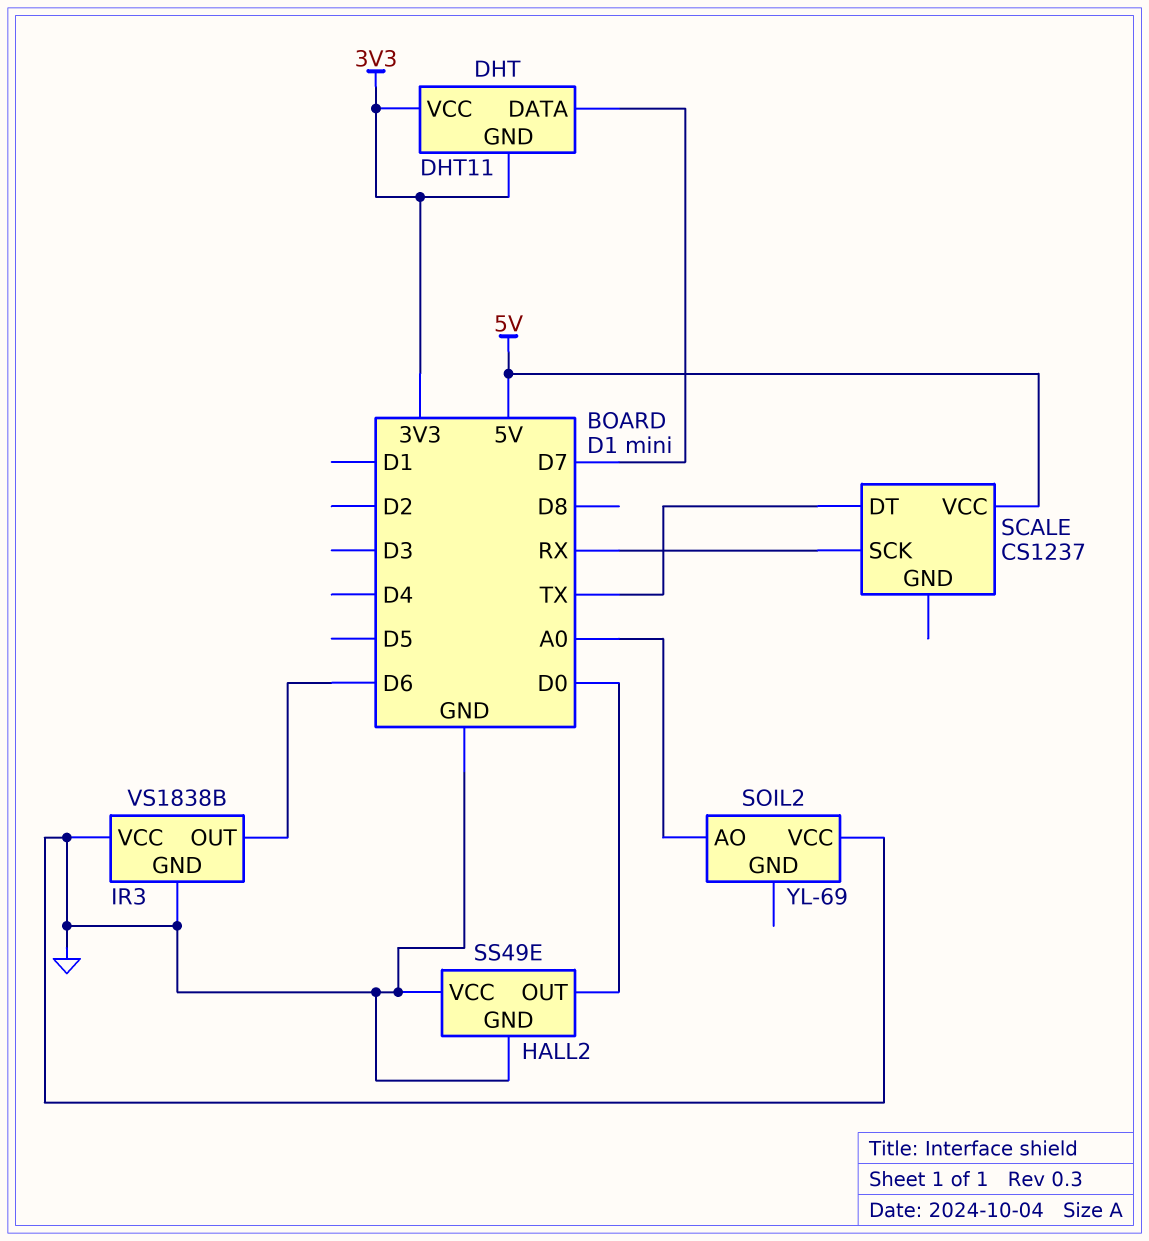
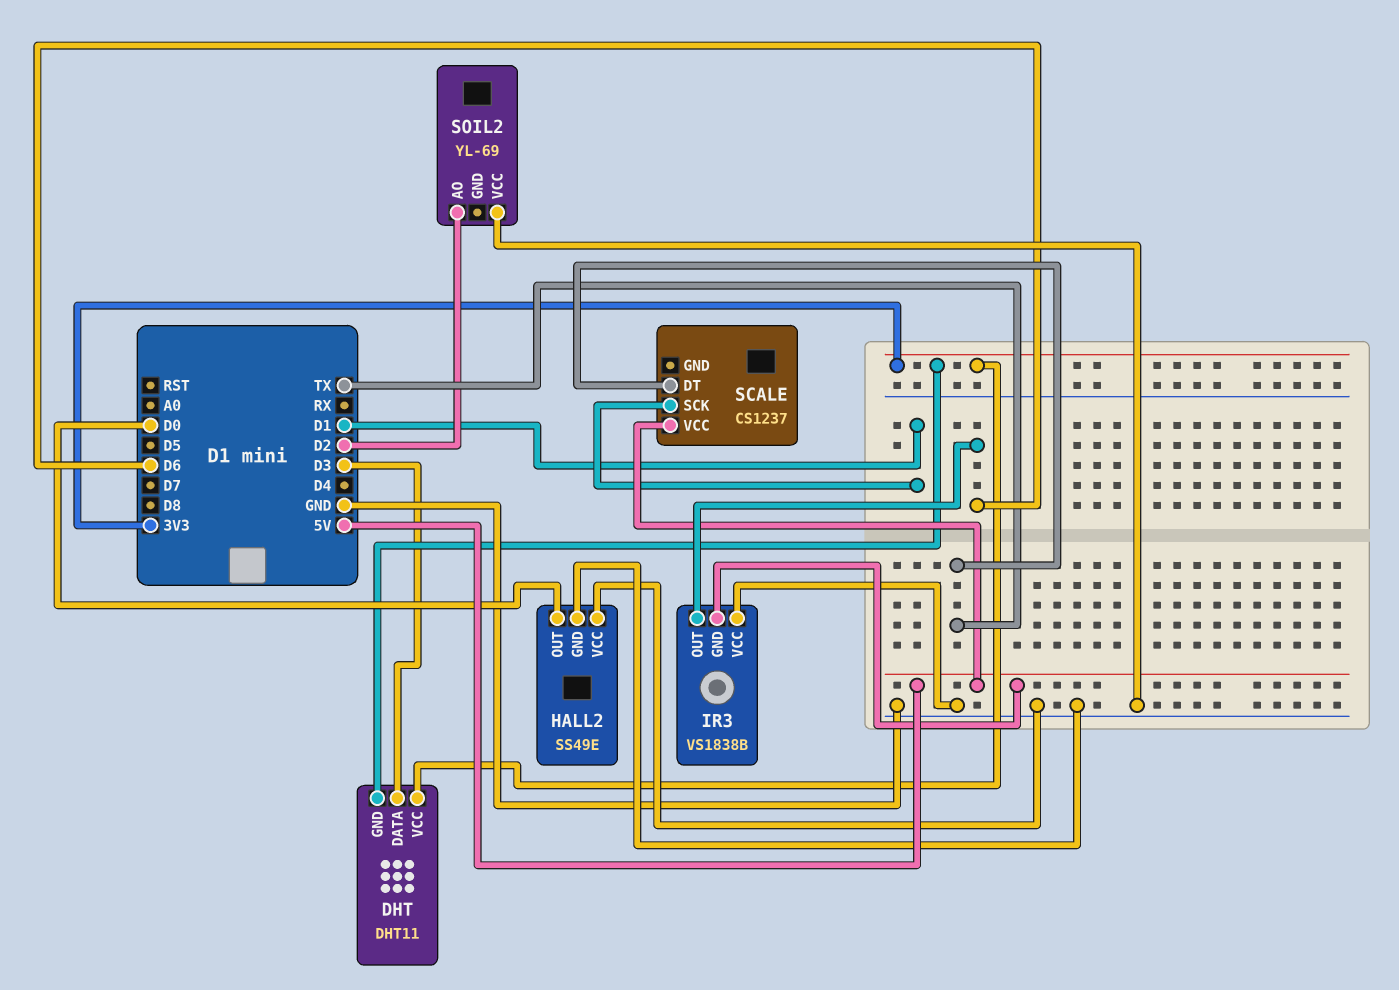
DHT pin DATA: D7 -> D3
IR3 pin GND: GND -> 5V
SCALE pin SCK: RX -> D1
SOIL2 pin AO: A0 -> D2

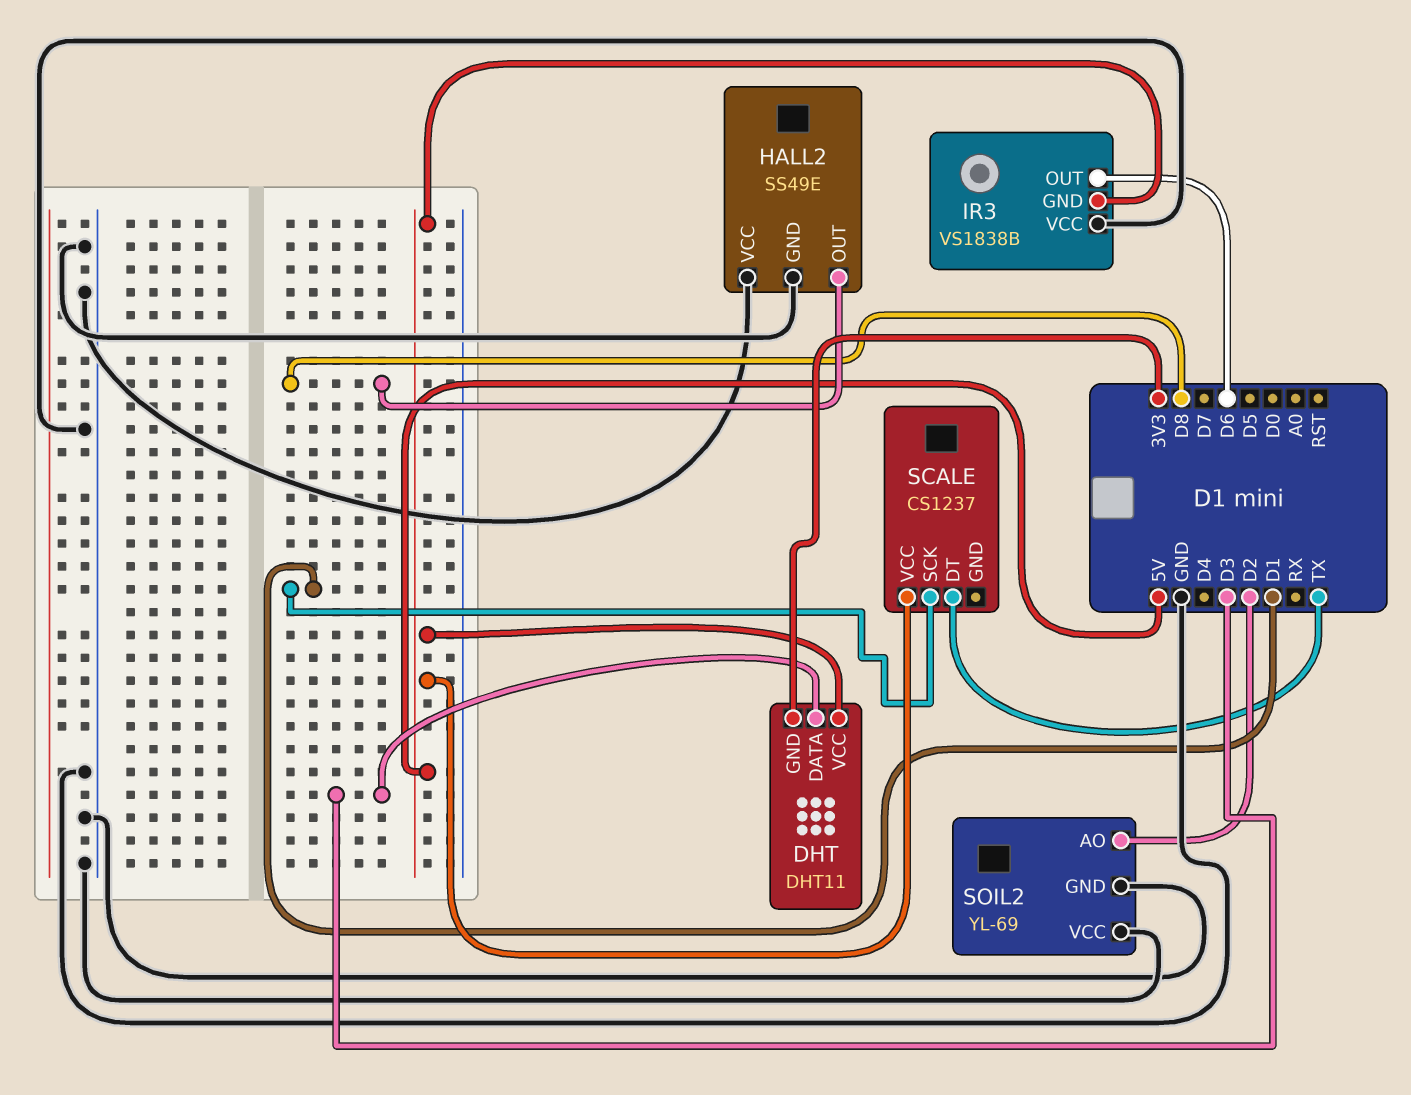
DHT pin VCC: 3V3 -> 5V
HALL2 pin OUT: D0 -> D8
SOIL2 pin GND: none -> GND

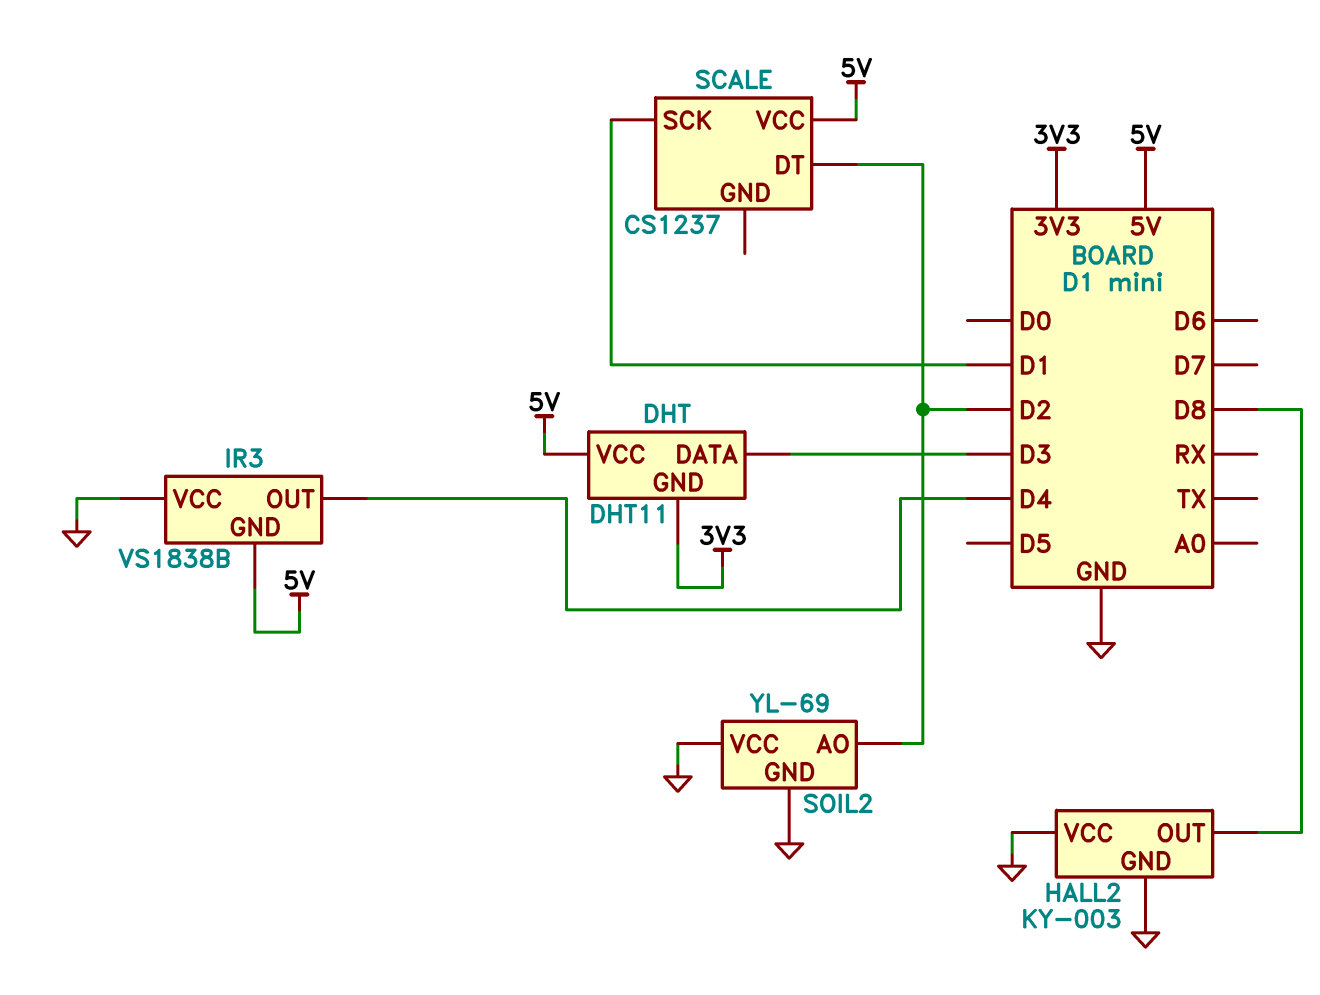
HALL2: SS49E -> KY-003
IR3 pin OUT: D6 -> D4
SCALE pin DT: TX -> D2

